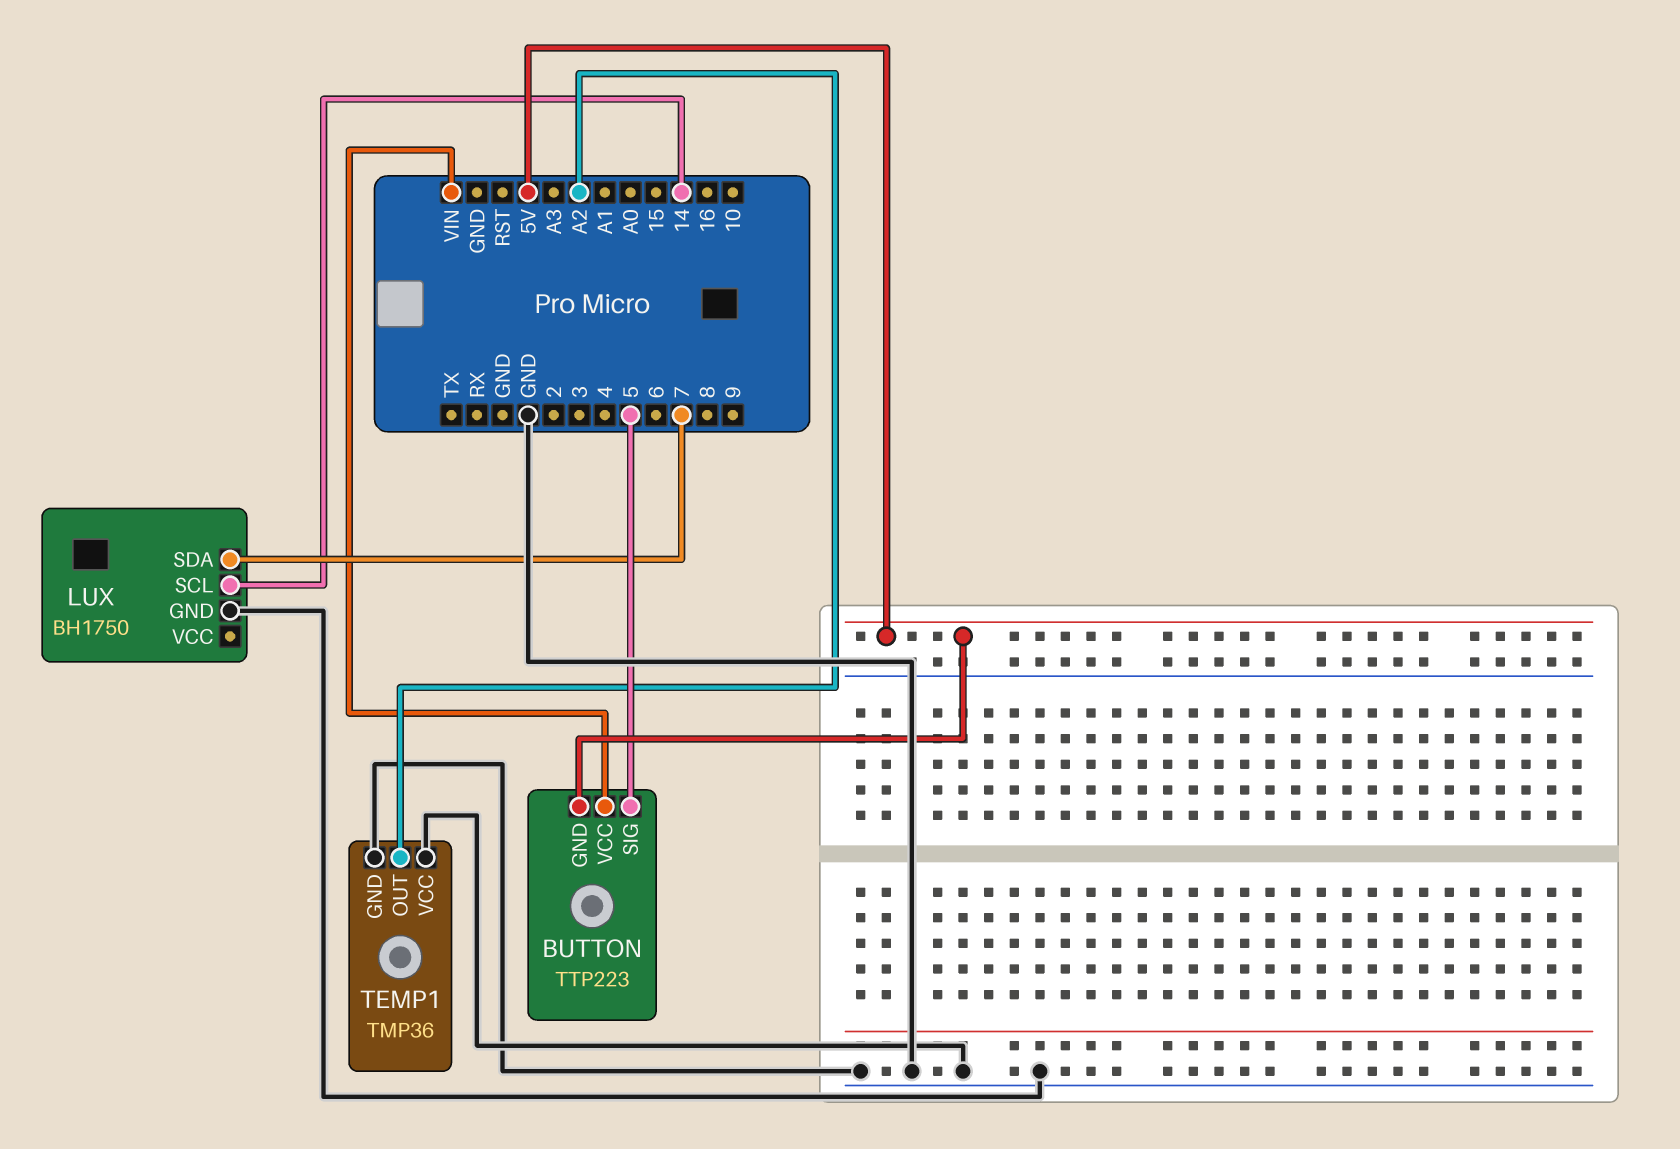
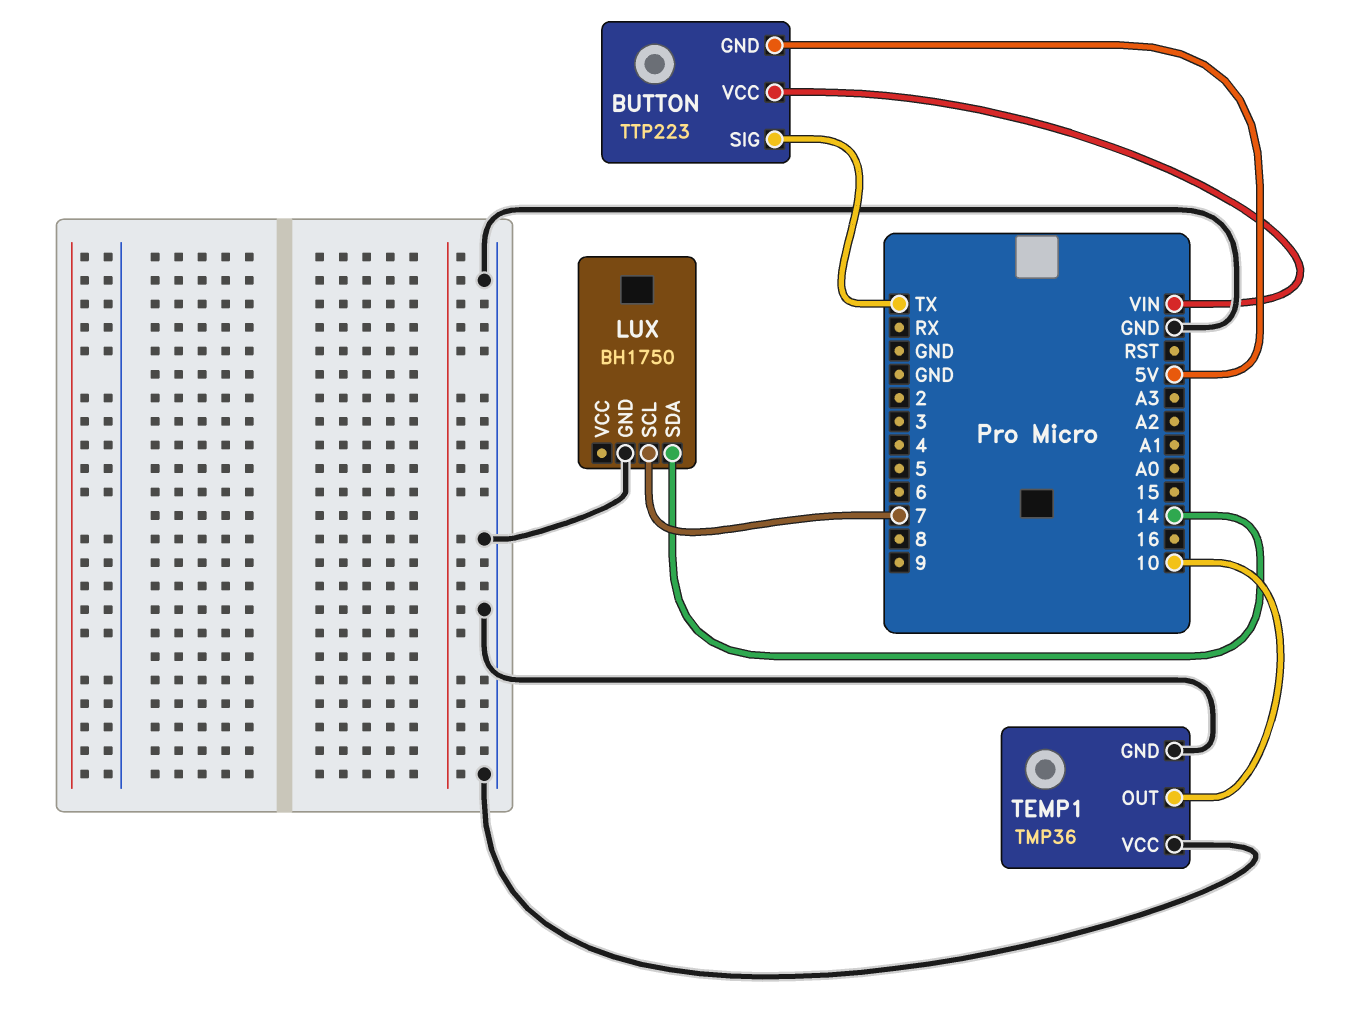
BUTTON pin SIG: 5 -> TX
LUX pin SCL: 14 -> 7
LUX pin SDA: 7 -> 14
TEMP1 pin OUT: A2 -> 10

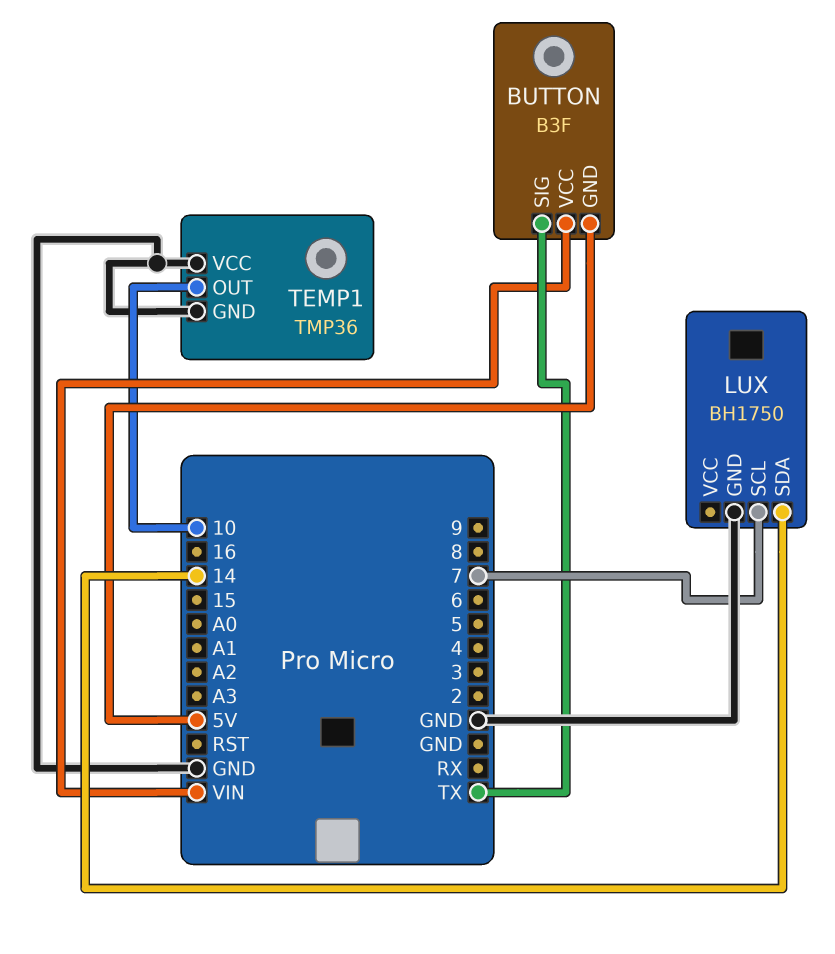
BUTTON: TTP223 -> B3F

